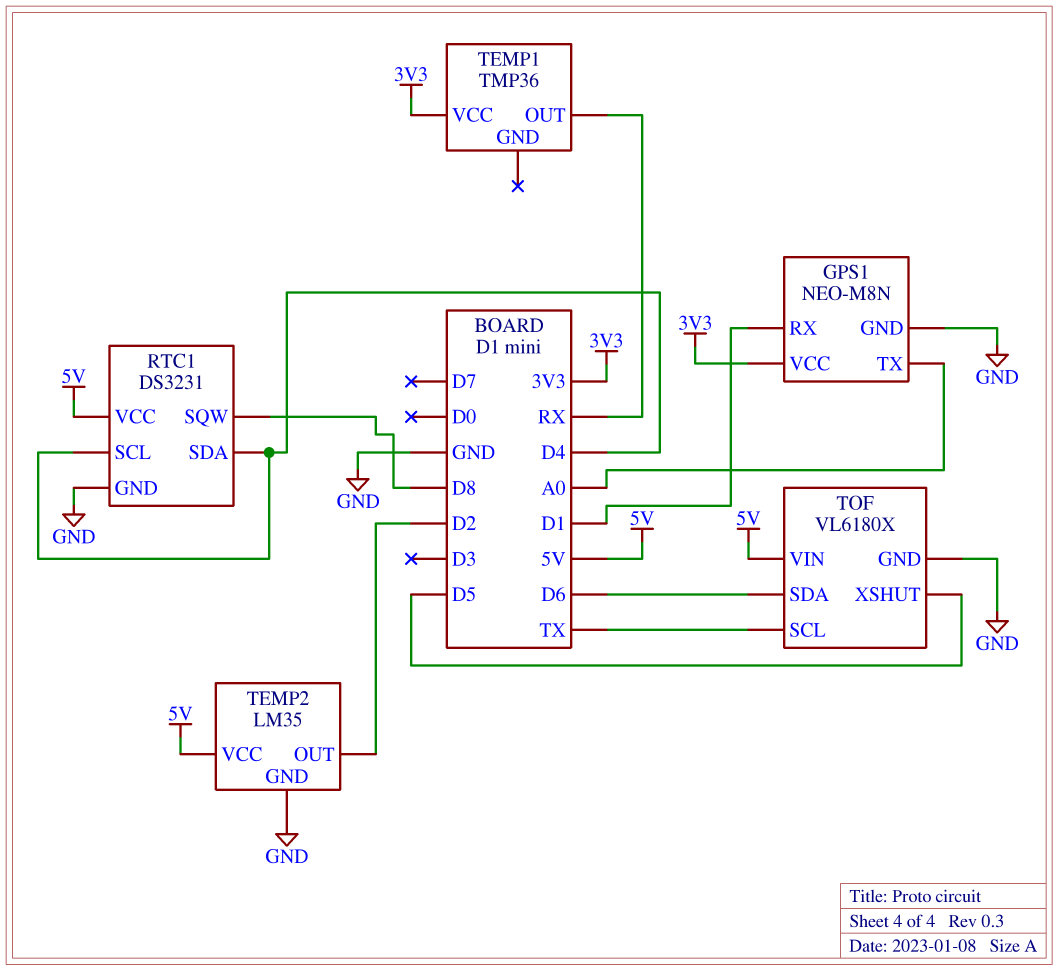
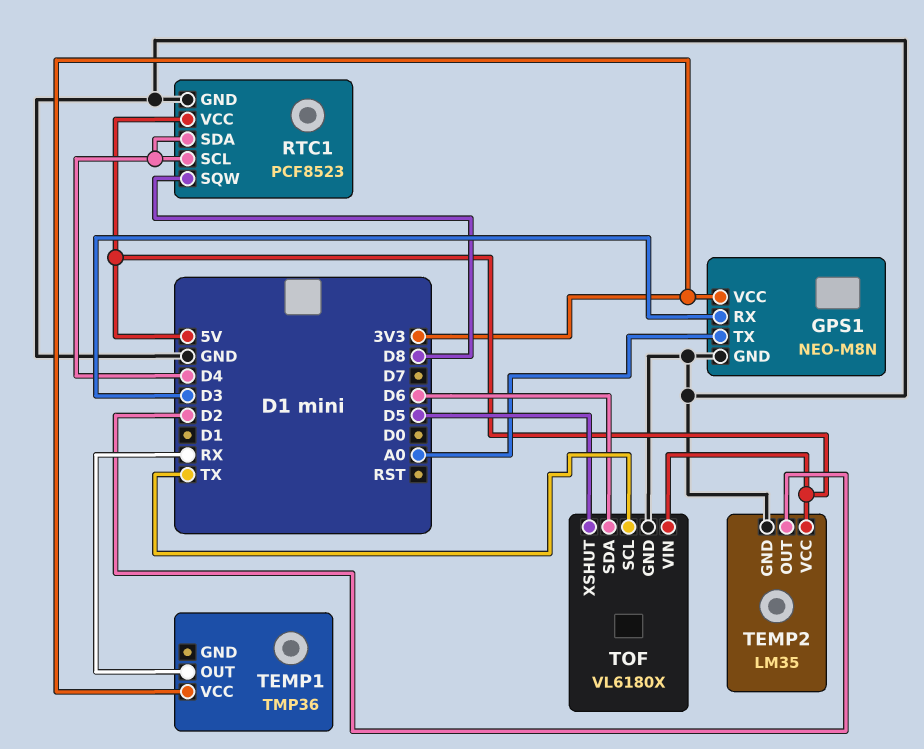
GPS1 pin RX: D1 -> D3
RTC1: DS3231 -> PCF8523

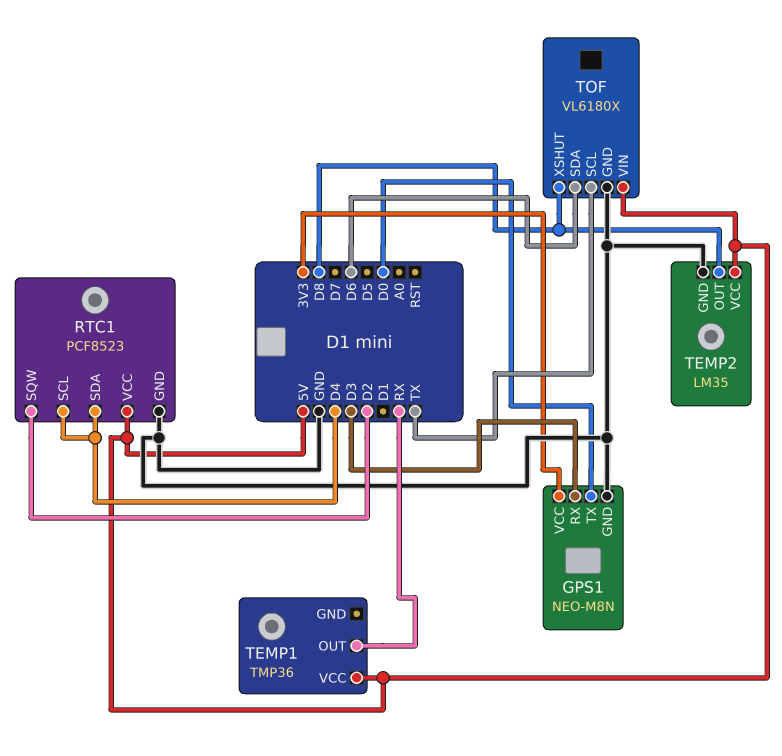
GPS1 pin TX: A0 -> D0
RTC1 pin SQW: D8 -> D2
TEMP1 pin VCC: 3V3 -> 5V
TEMP2 pin OUT: D2 -> D8
TOF pin XSHUT: D5 -> D8

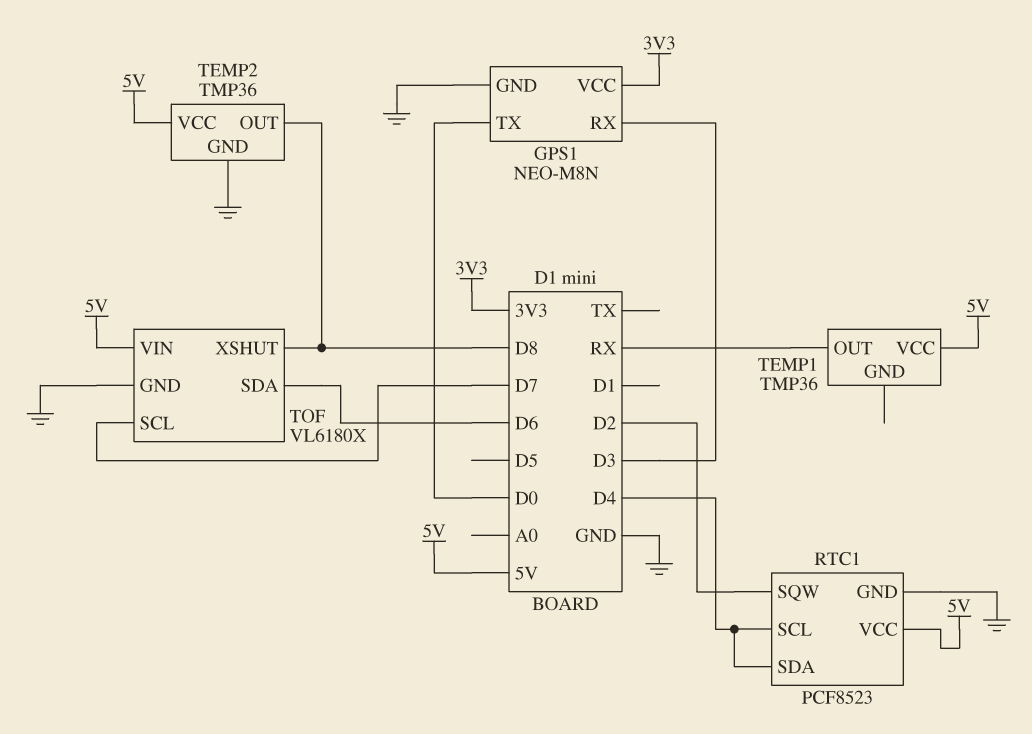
TEMP2: LM35 -> TMP36
TOF pin SCL: TX -> D7

